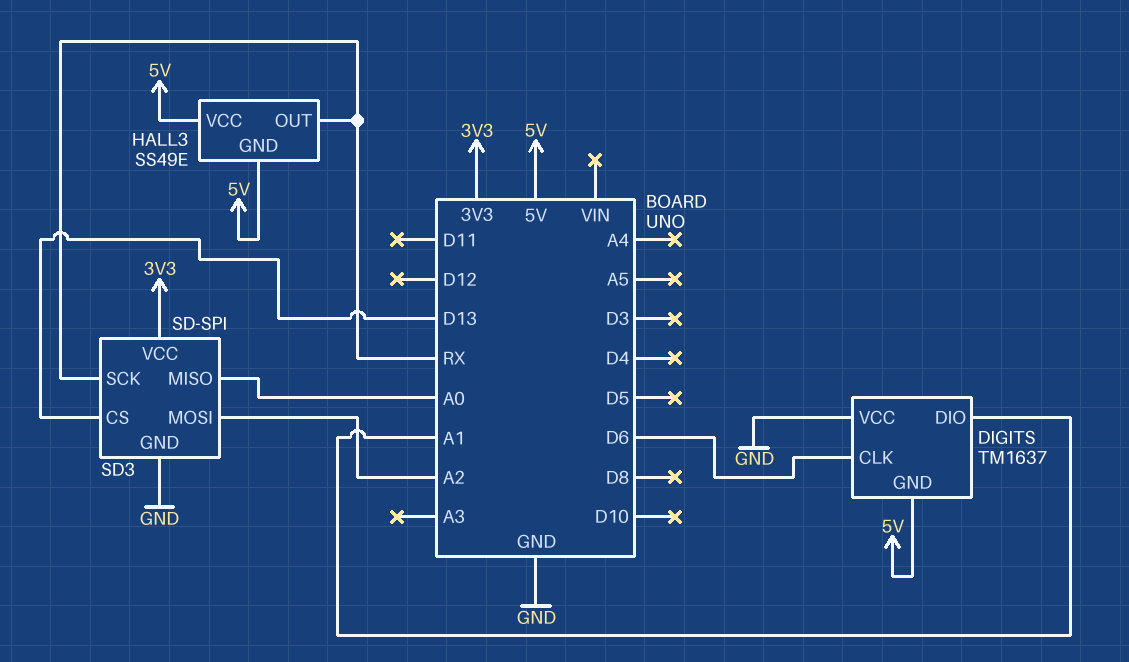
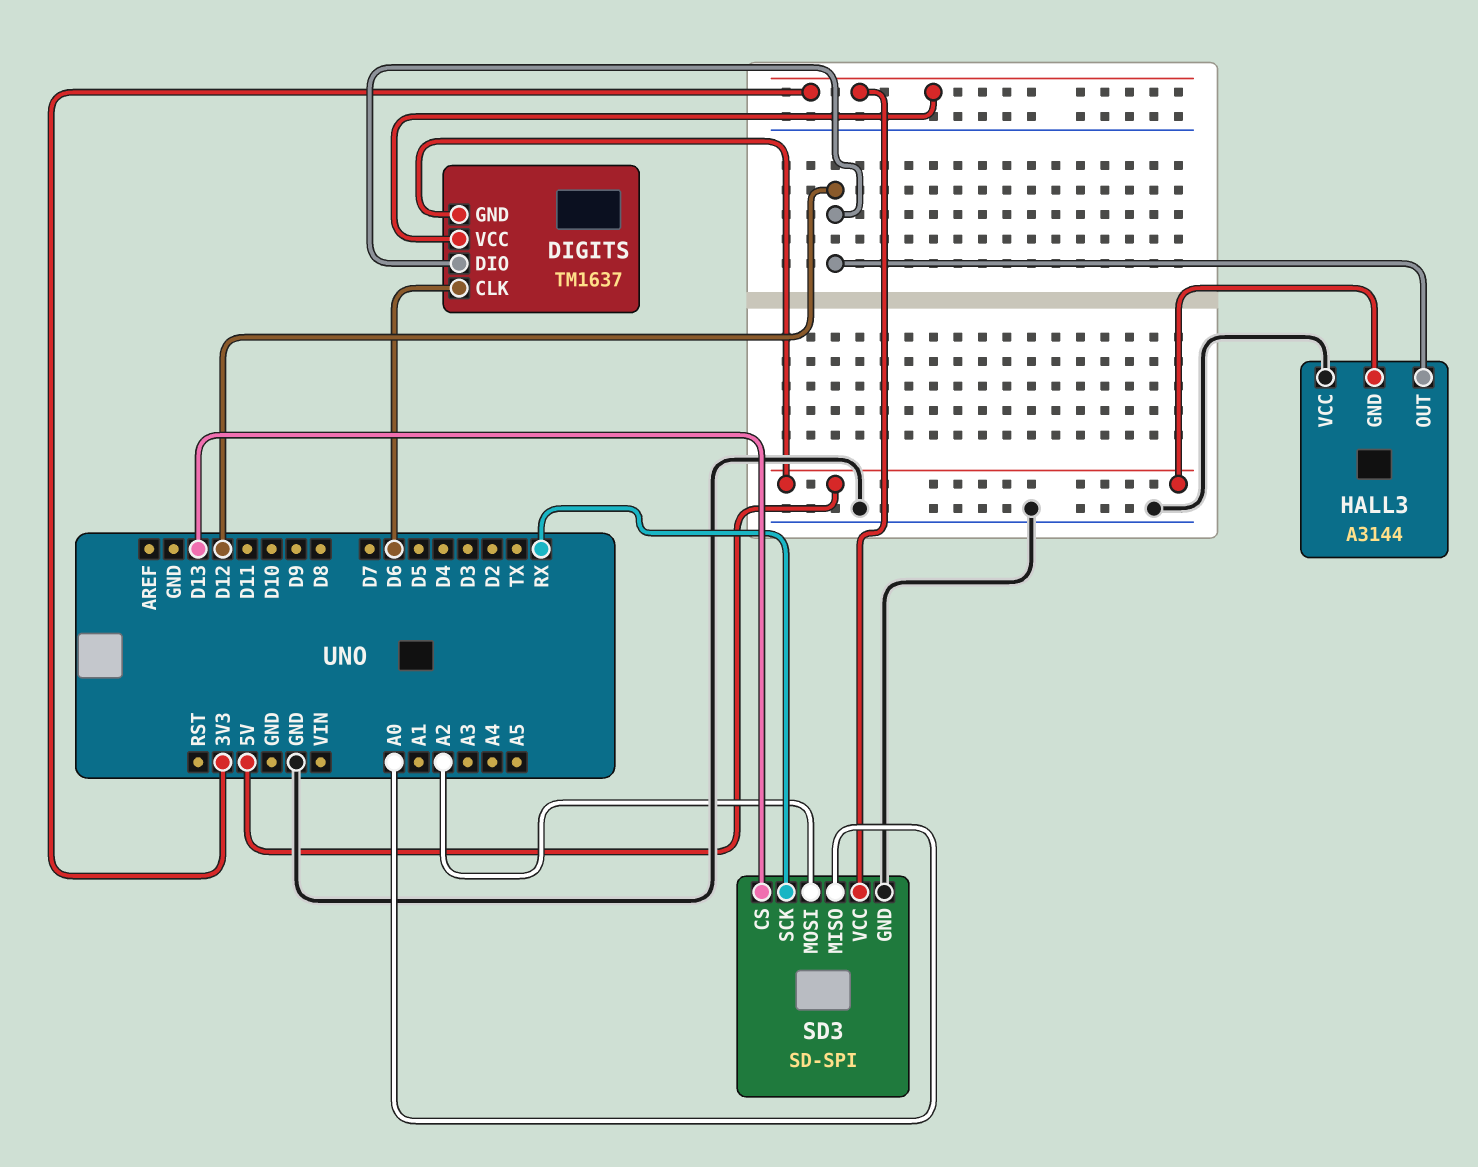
DIGITS pin DIO: A1 -> D12
DIGITS pin VCC: GND -> 3V3
HALL3: SS49E -> A3144
HALL3 pin OUT: RX -> D12
HALL3 pin VCC: 5V -> GND

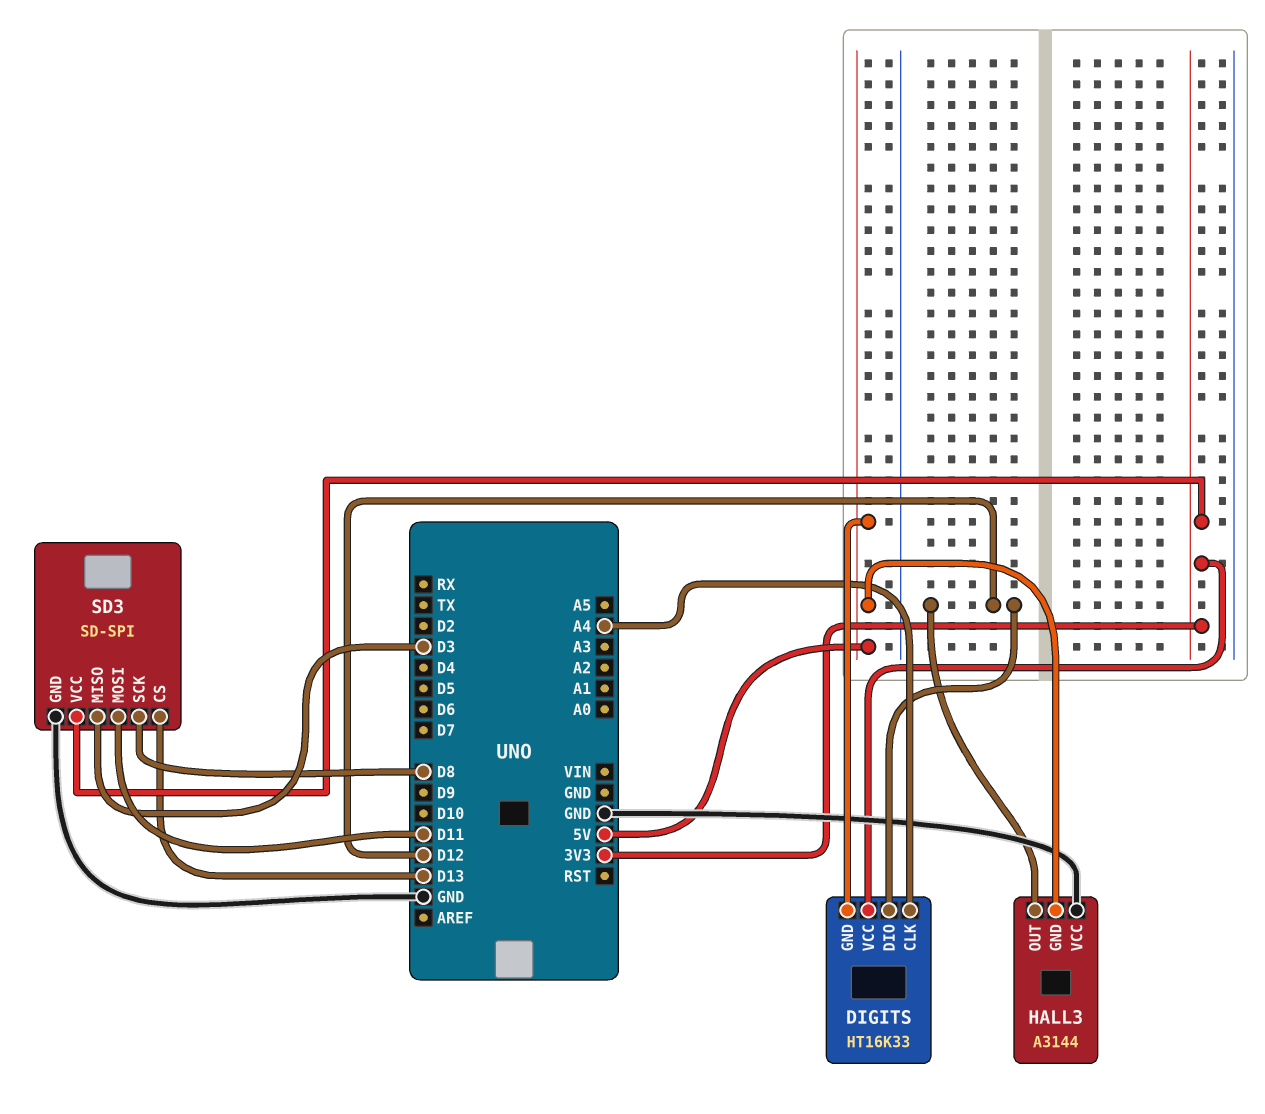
DIGITS: TM1637 -> HT16K33
DIGITS pin CLK: D6 -> A4
SD3 pin MISO: A0 -> D3
SD3 pin MOSI: A2 -> D11
SD3 pin SCK: RX -> D8

